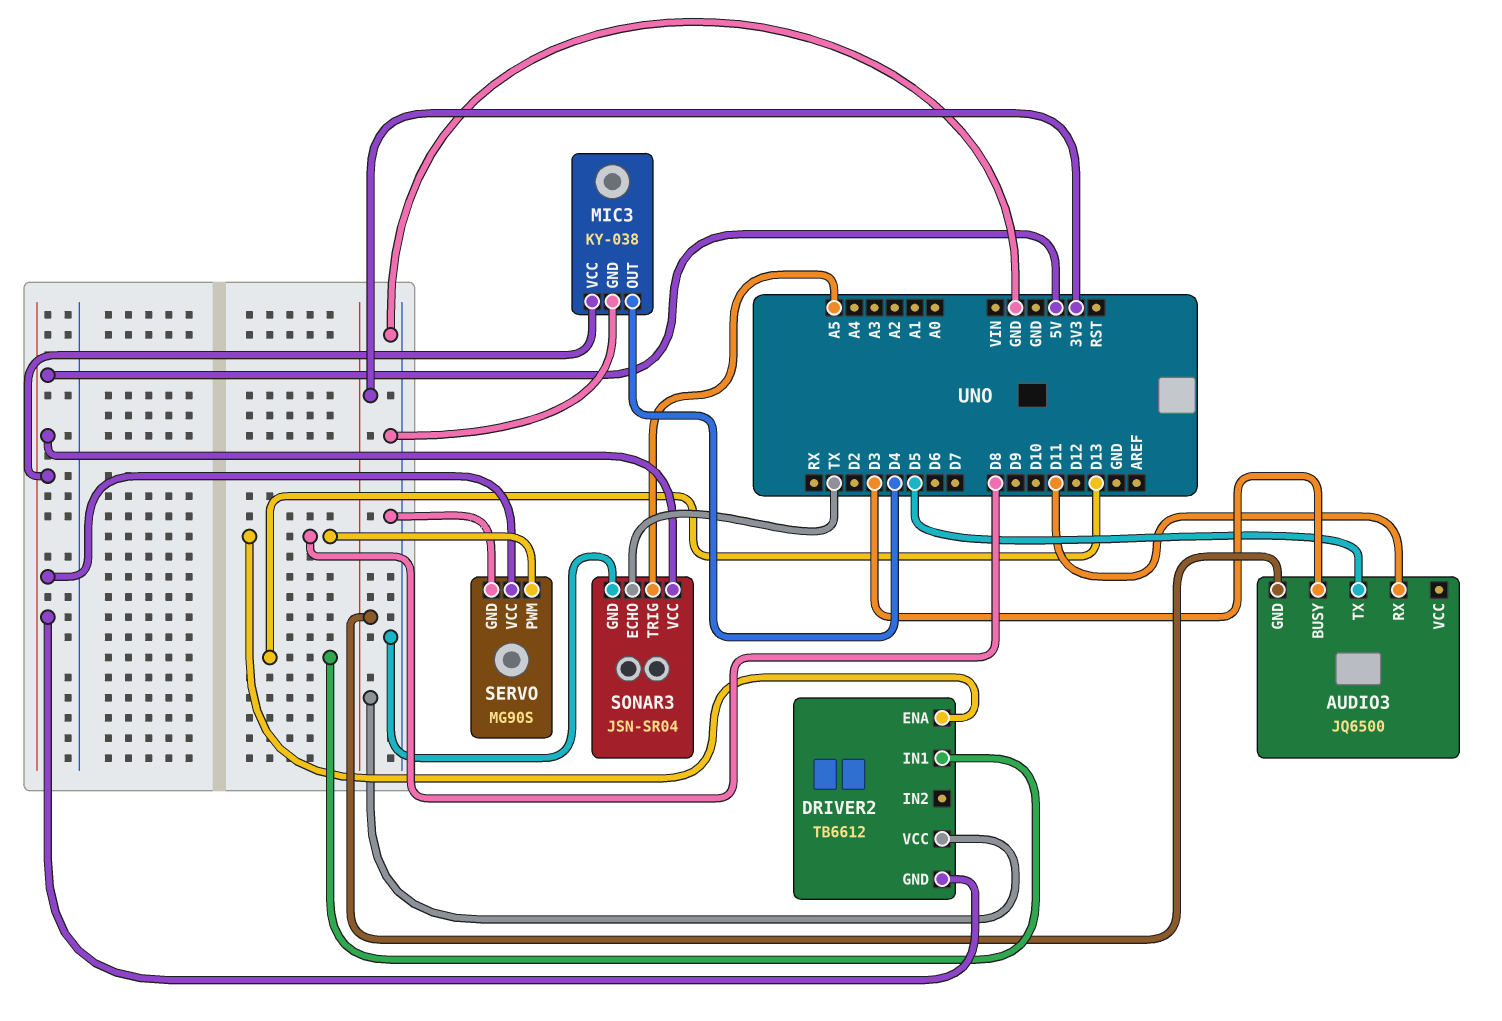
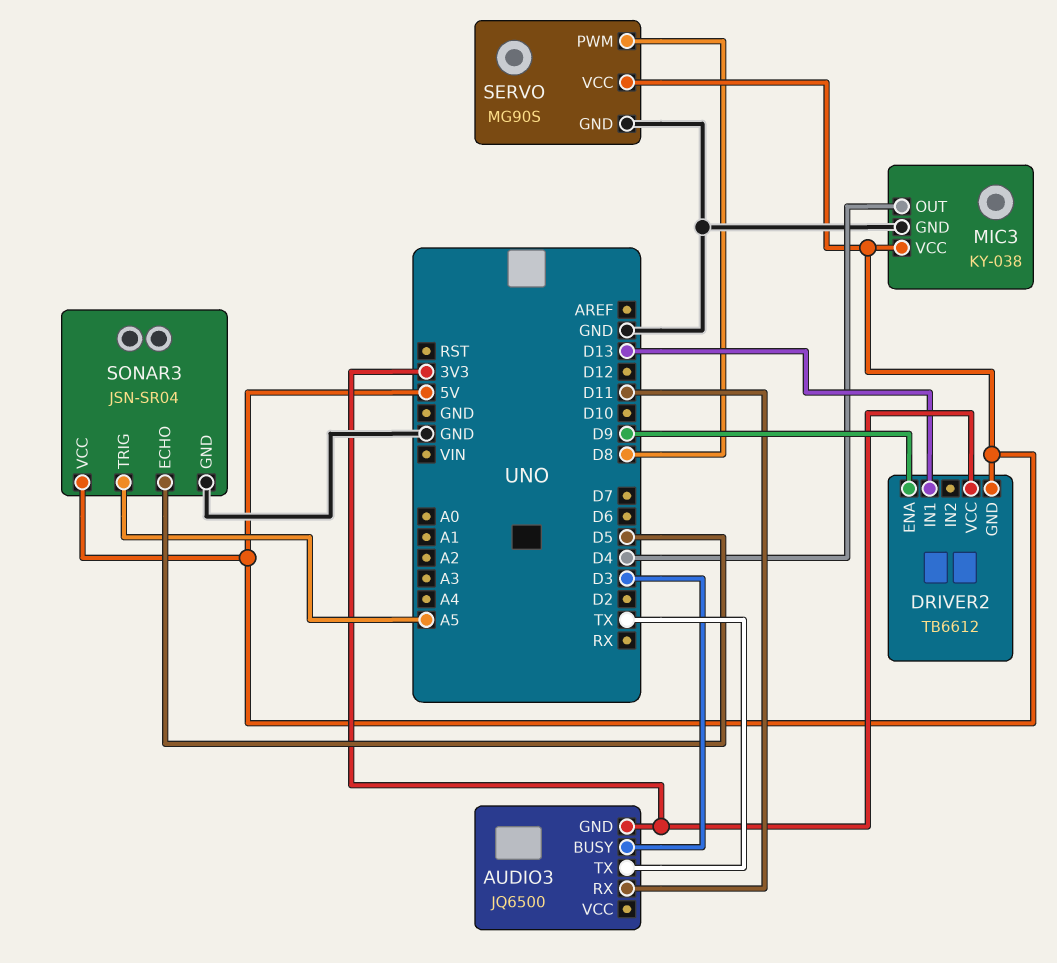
AUDIO3 pin TX: D5 -> TX
DRIVER2 pin ENA: D8 -> D9
SONAR3 pin ECHO: TX -> D5

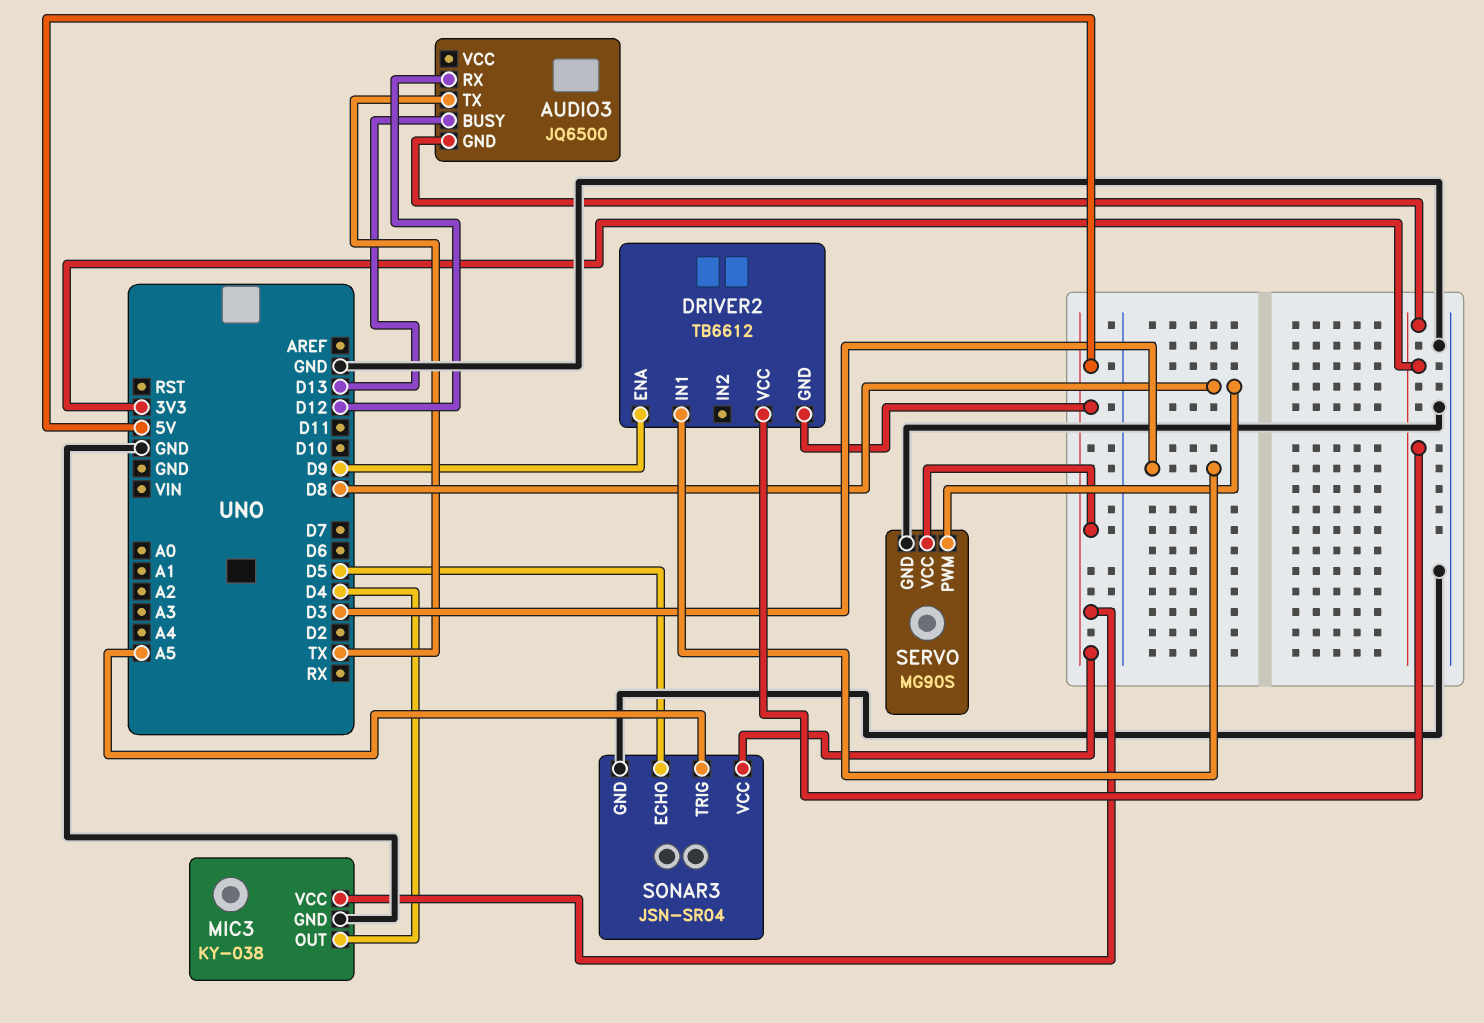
AUDIO3 pin BUSY: D3 -> D13
AUDIO3 pin RX: D11 -> D12
DRIVER2 pin IN1: D13 -> D3

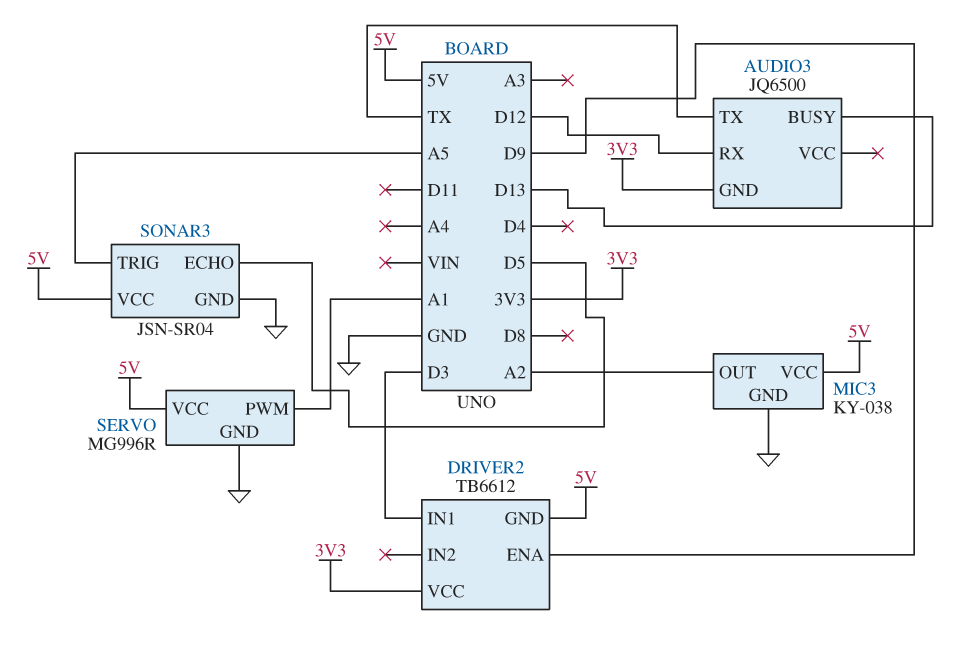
MIC3 pin OUT: D4 -> A2
SERVO: MG90S -> MG996R
SERVO pin PWM: D8 -> A1

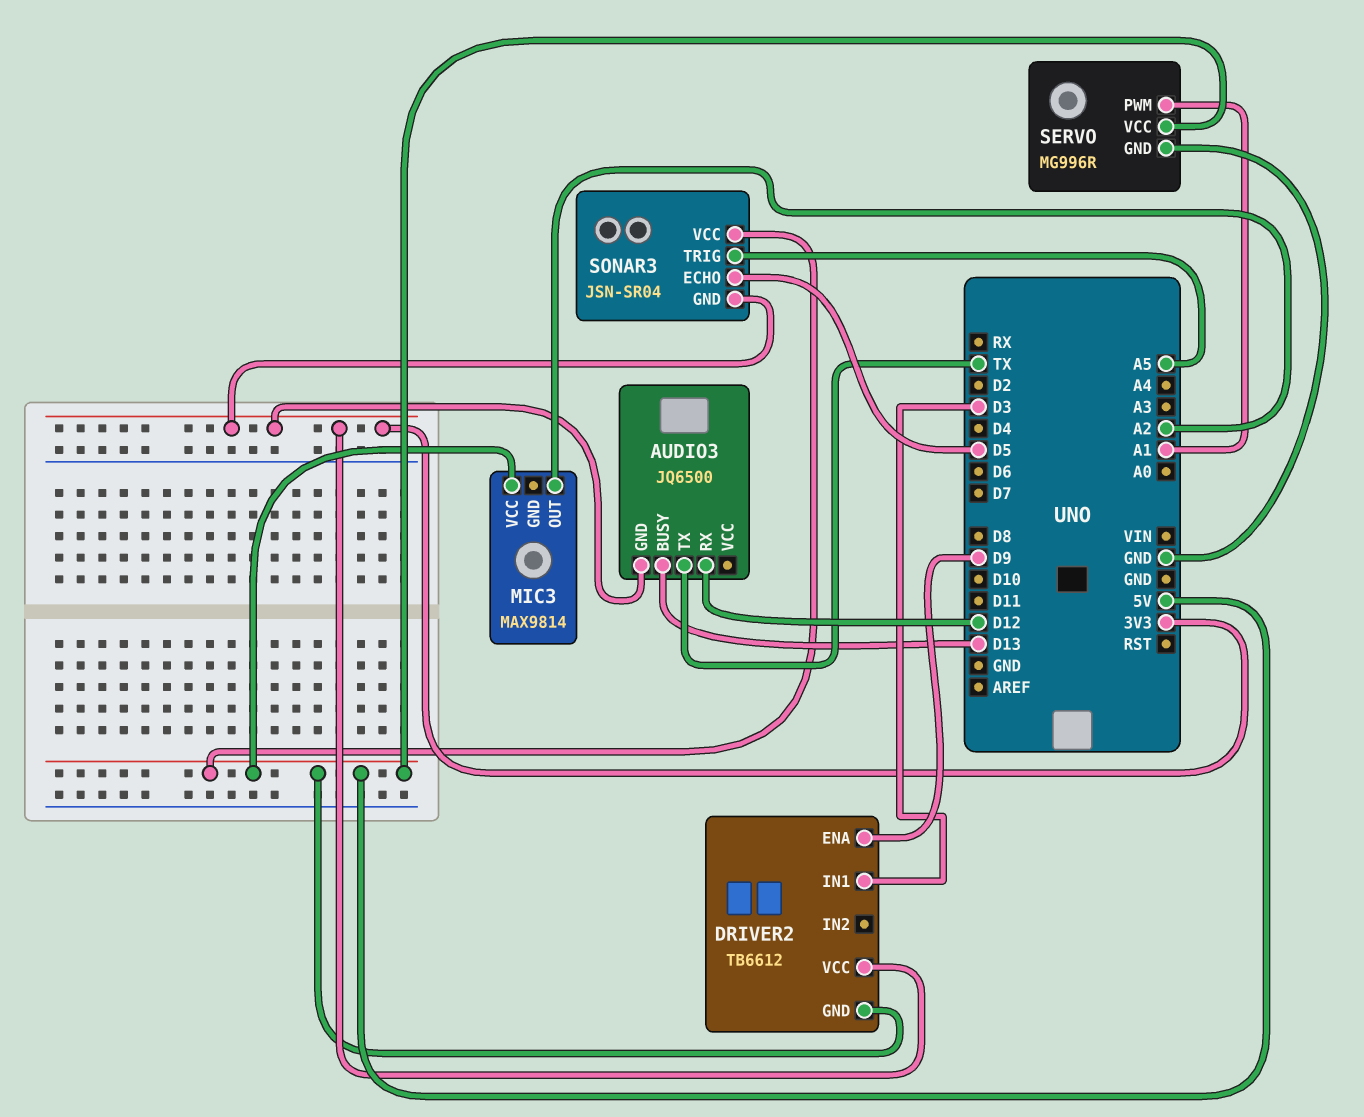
MIC3: KY-038 -> MAX9814
MIC3 pin GND: GND -> none
SONAR3 pin GND: GND -> 3V3

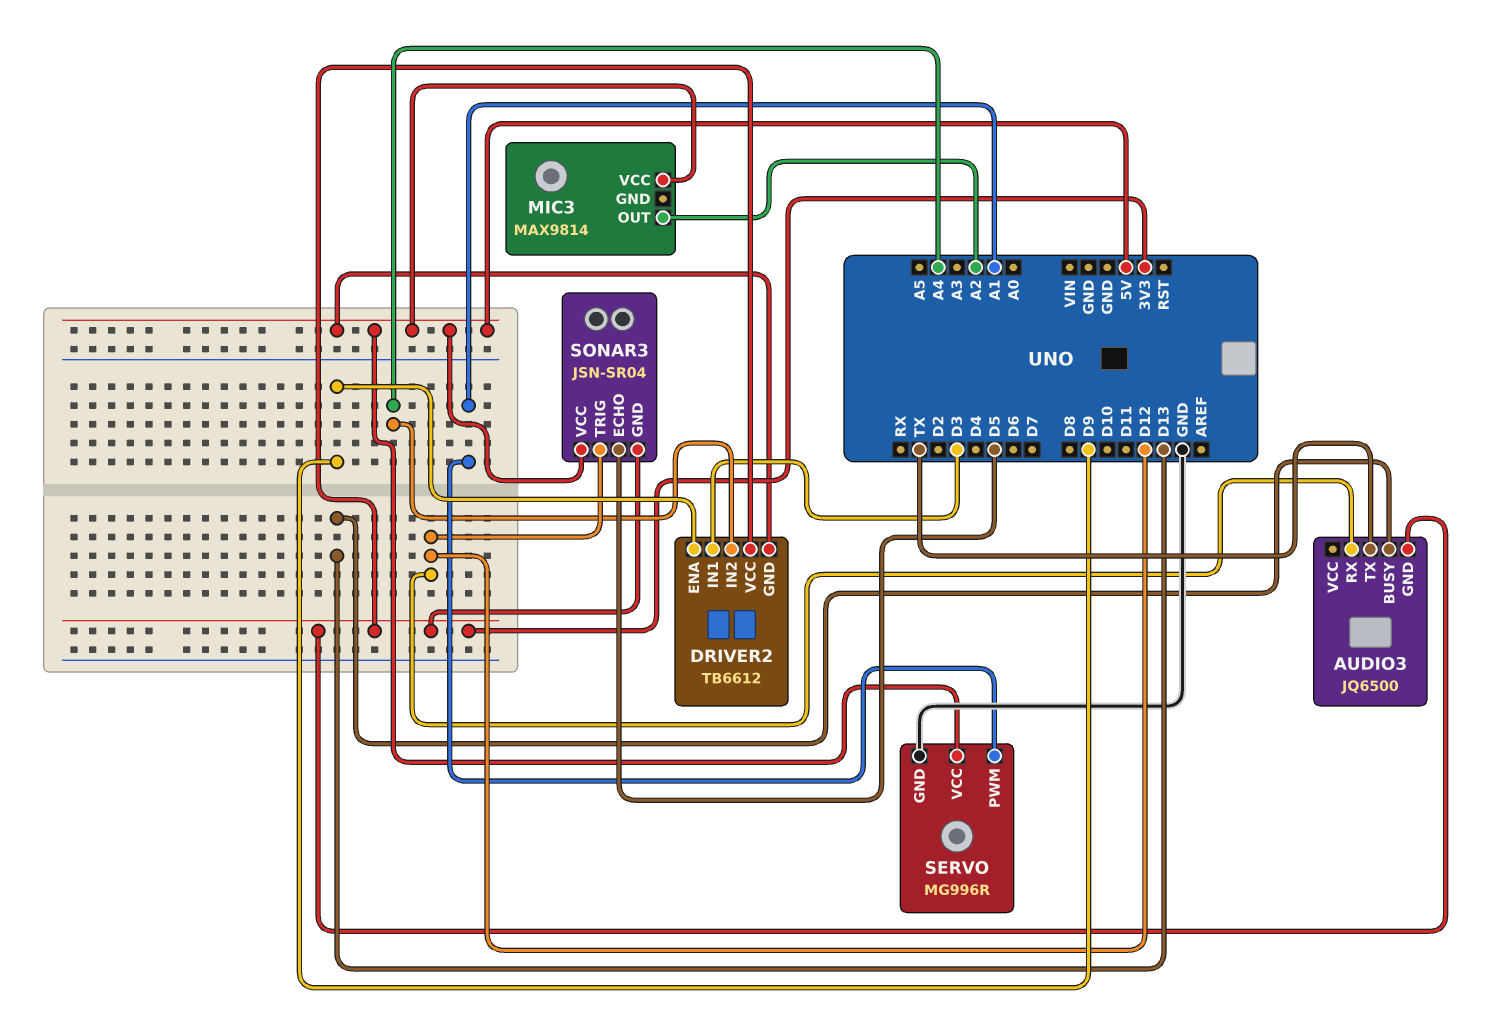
DRIVER2 pin IN2: none -> A4
SONAR3 pin TRIG: A5 -> D12

